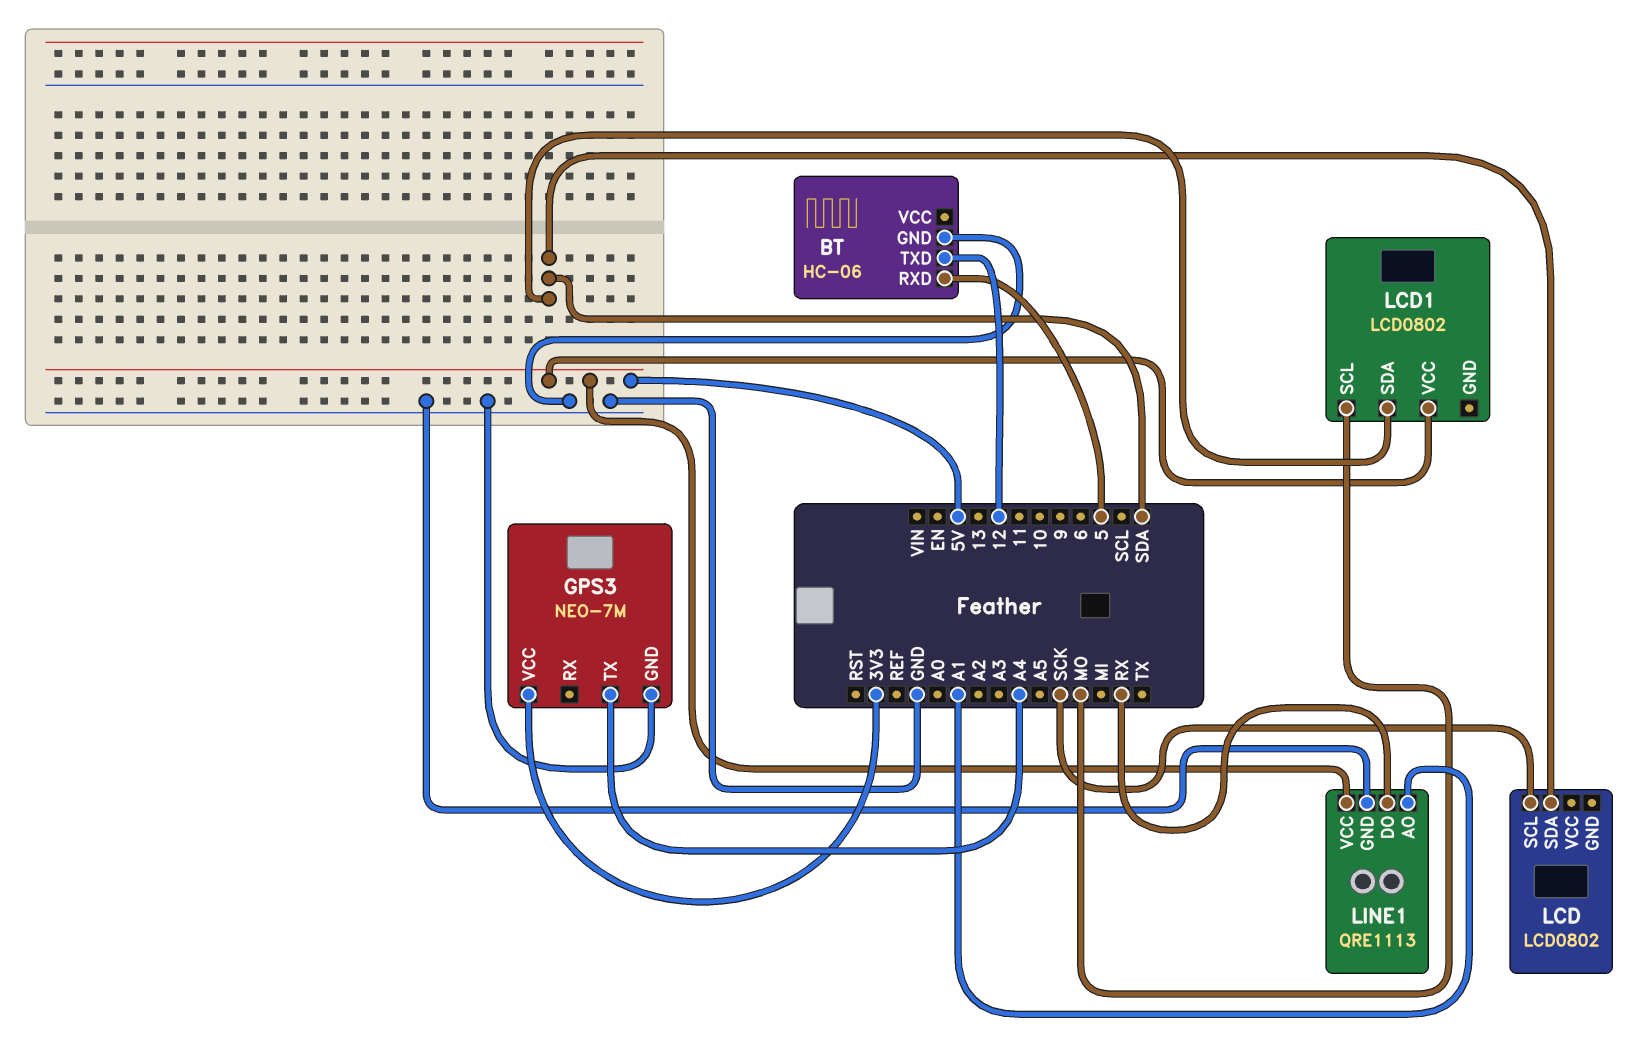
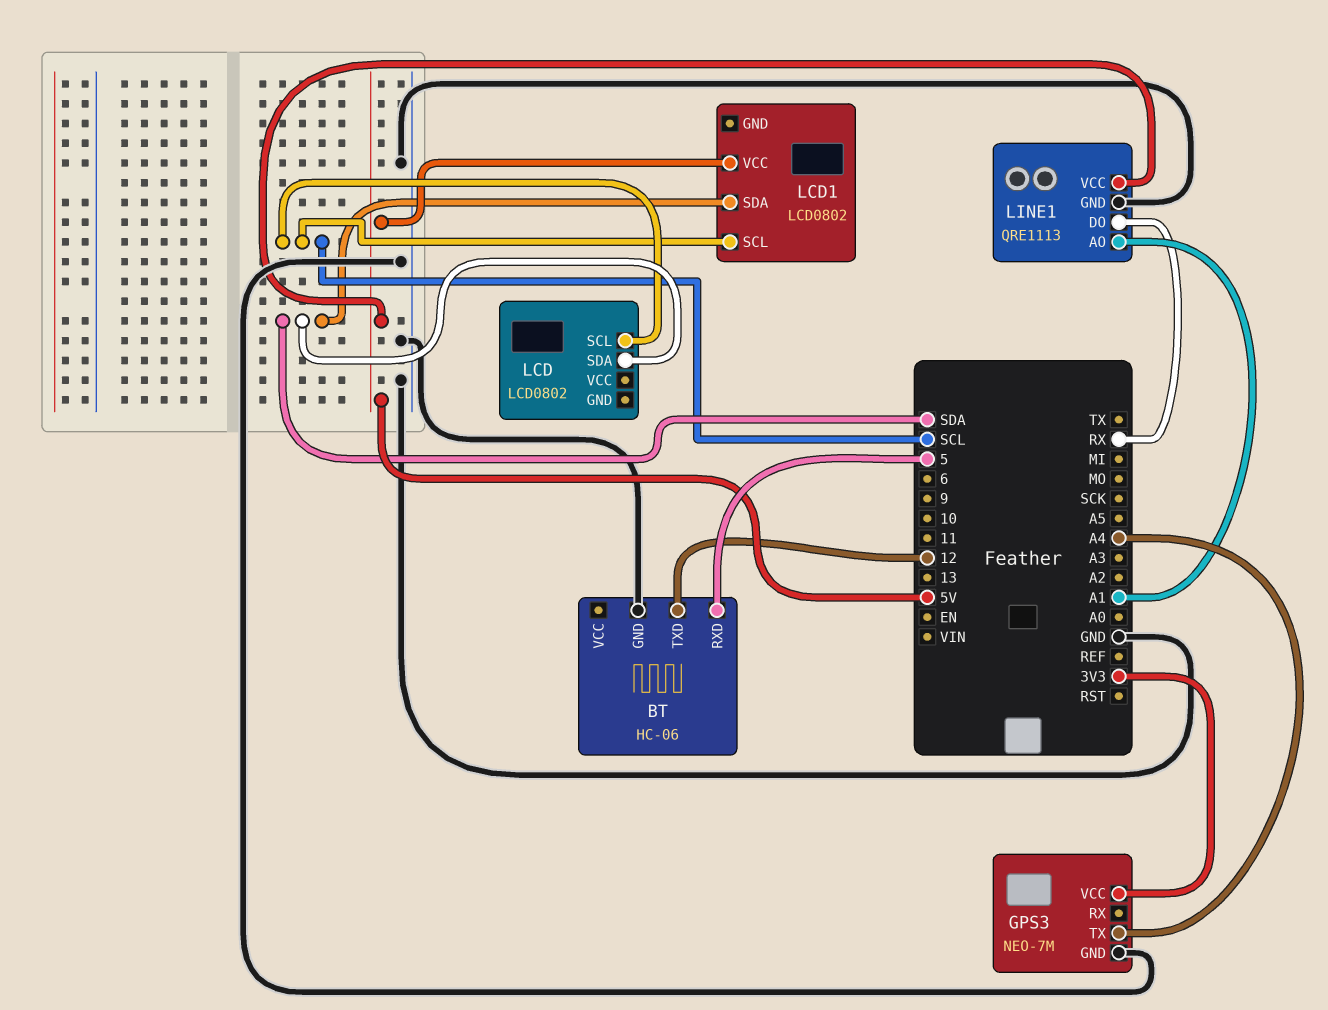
LCD pin SCL: SCK -> SCL
LCD1 pin SCL: MO -> SCL

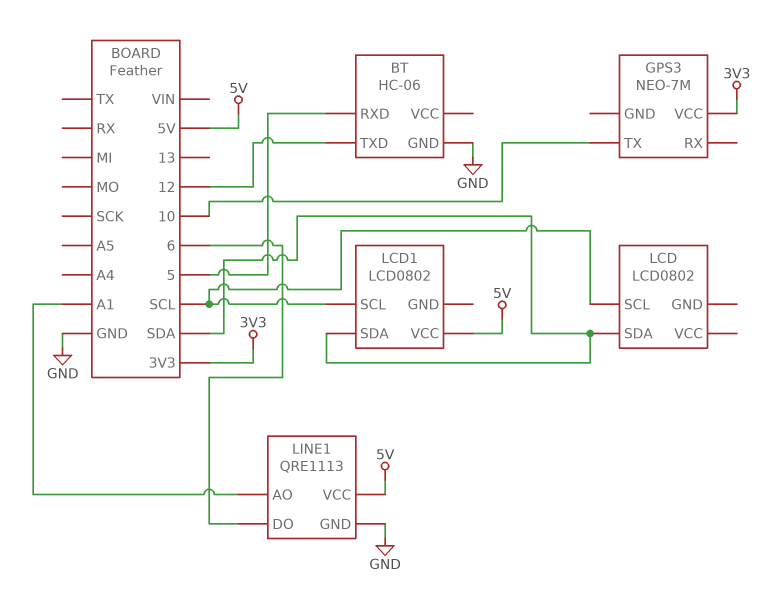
GPS3 pin GND: GND -> none
GPS3 pin TX: A4 -> 10
LINE1 pin DO: RX -> 6

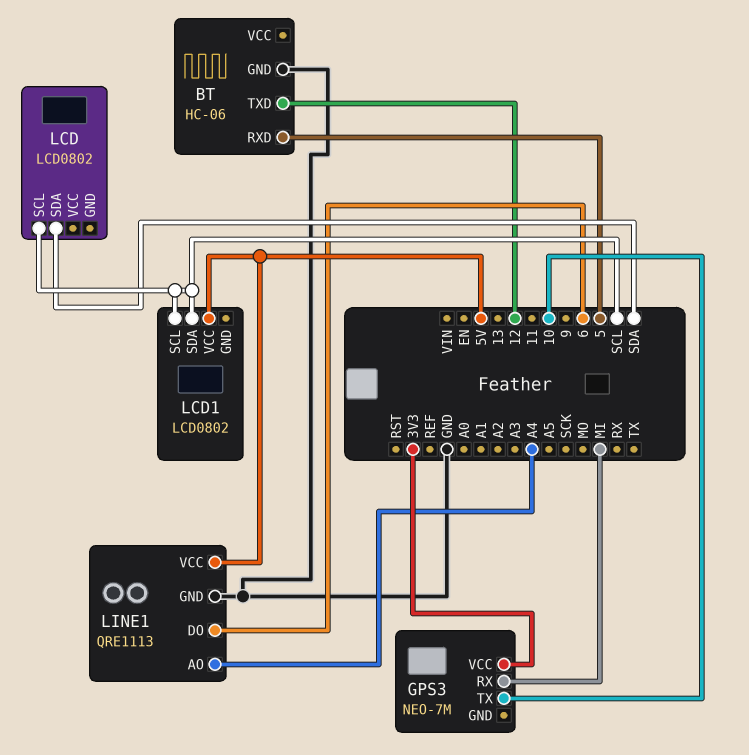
GPS3 pin RX: none -> MI
LCD1 pin SDA: SDA -> SCL
LINE1 pin AO: A1 -> A4

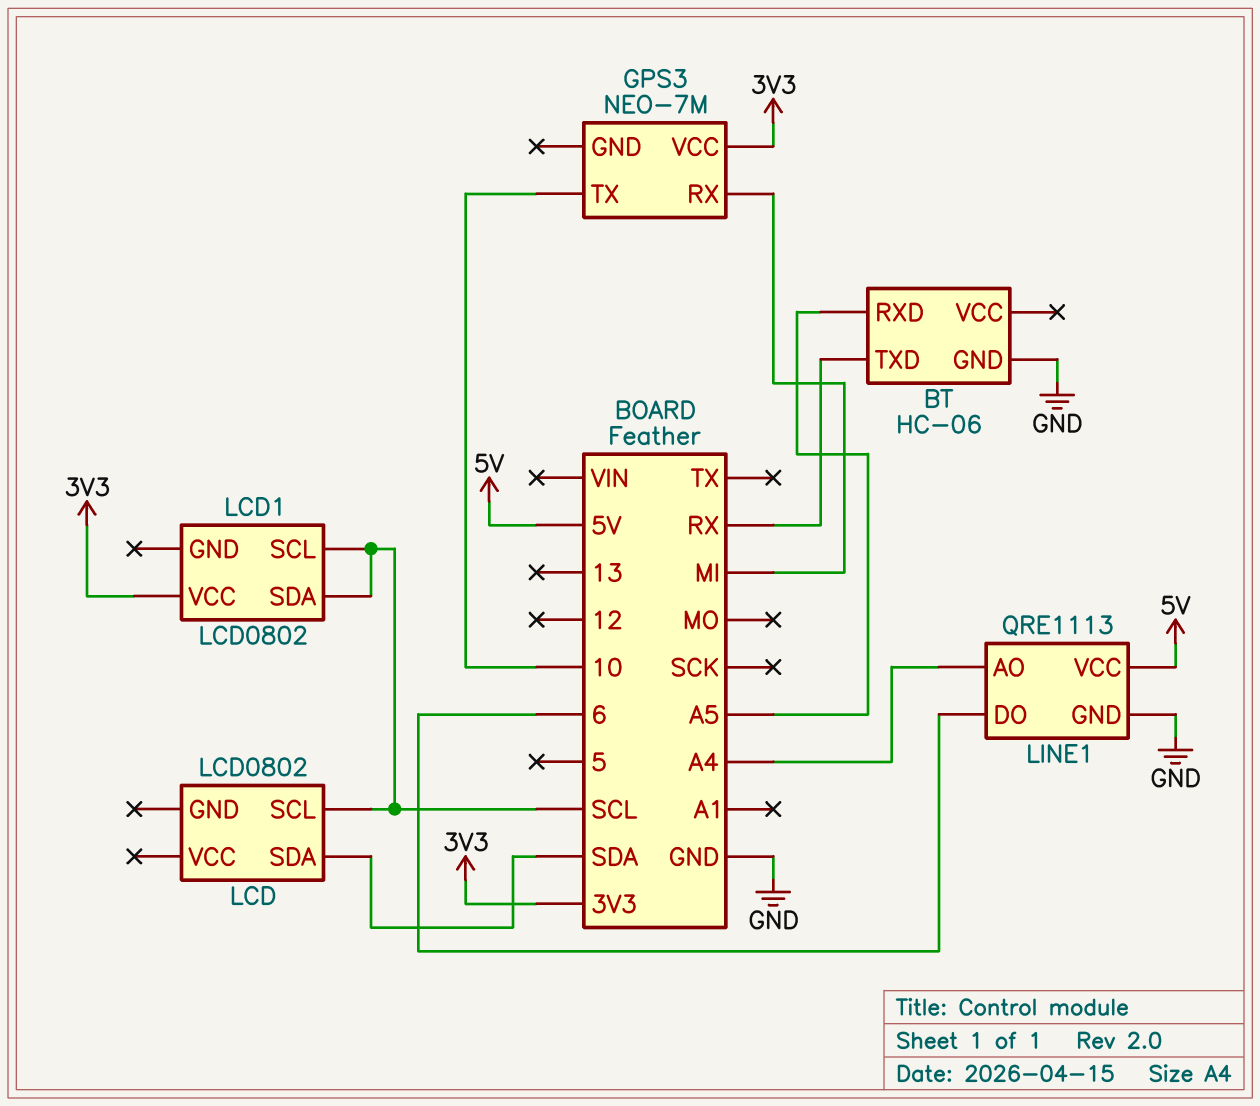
BT pin RXD: 5 -> A5
BT pin TXD: 12 -> RX
LCD1 pin VCC: 5V -> 3V3

